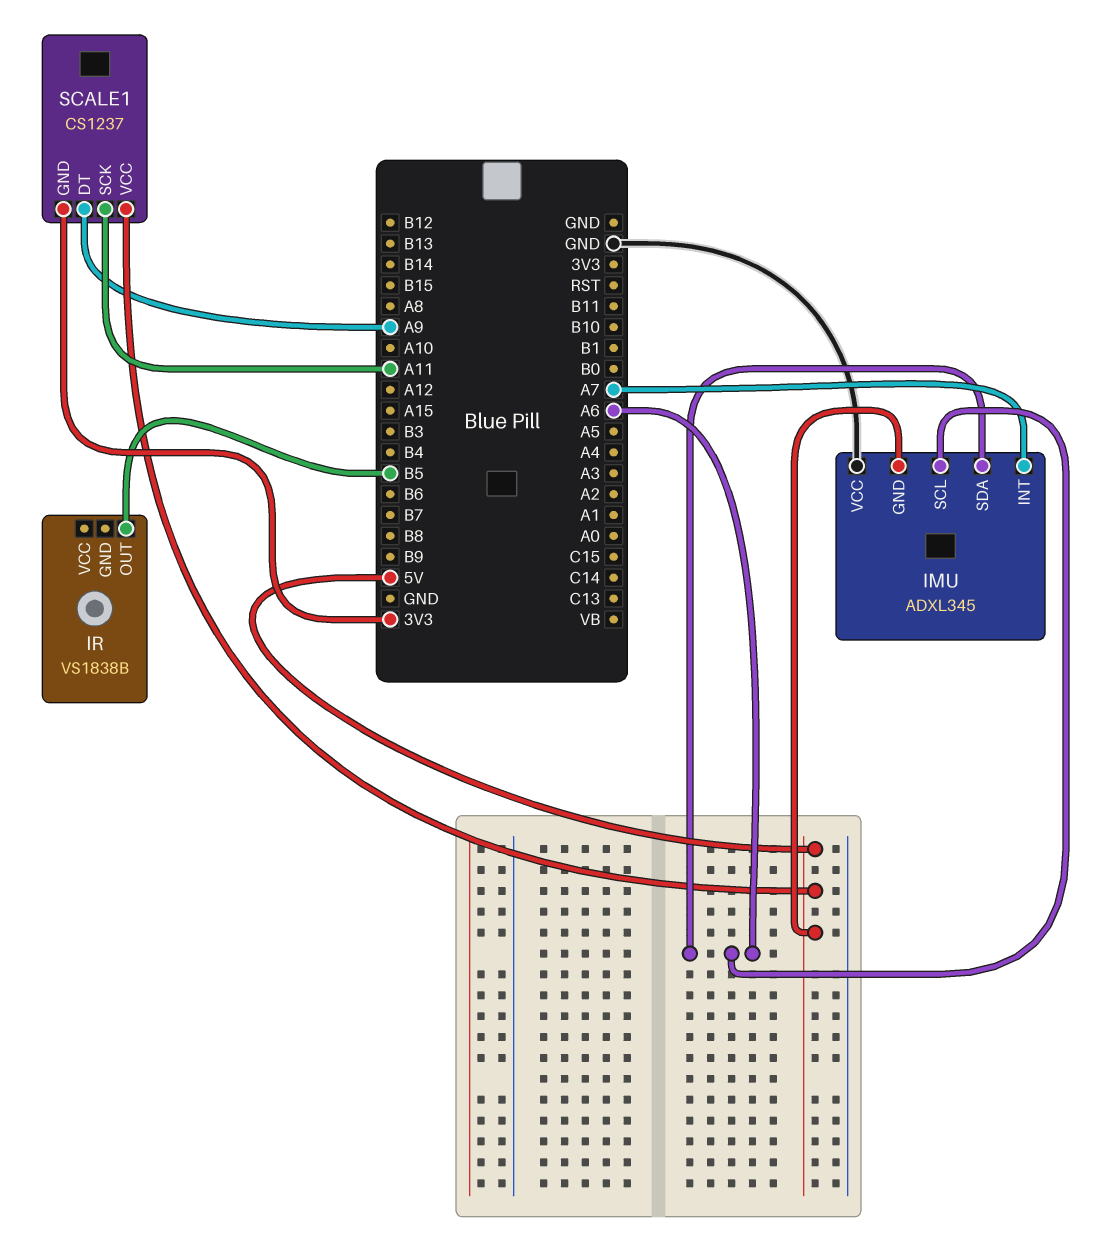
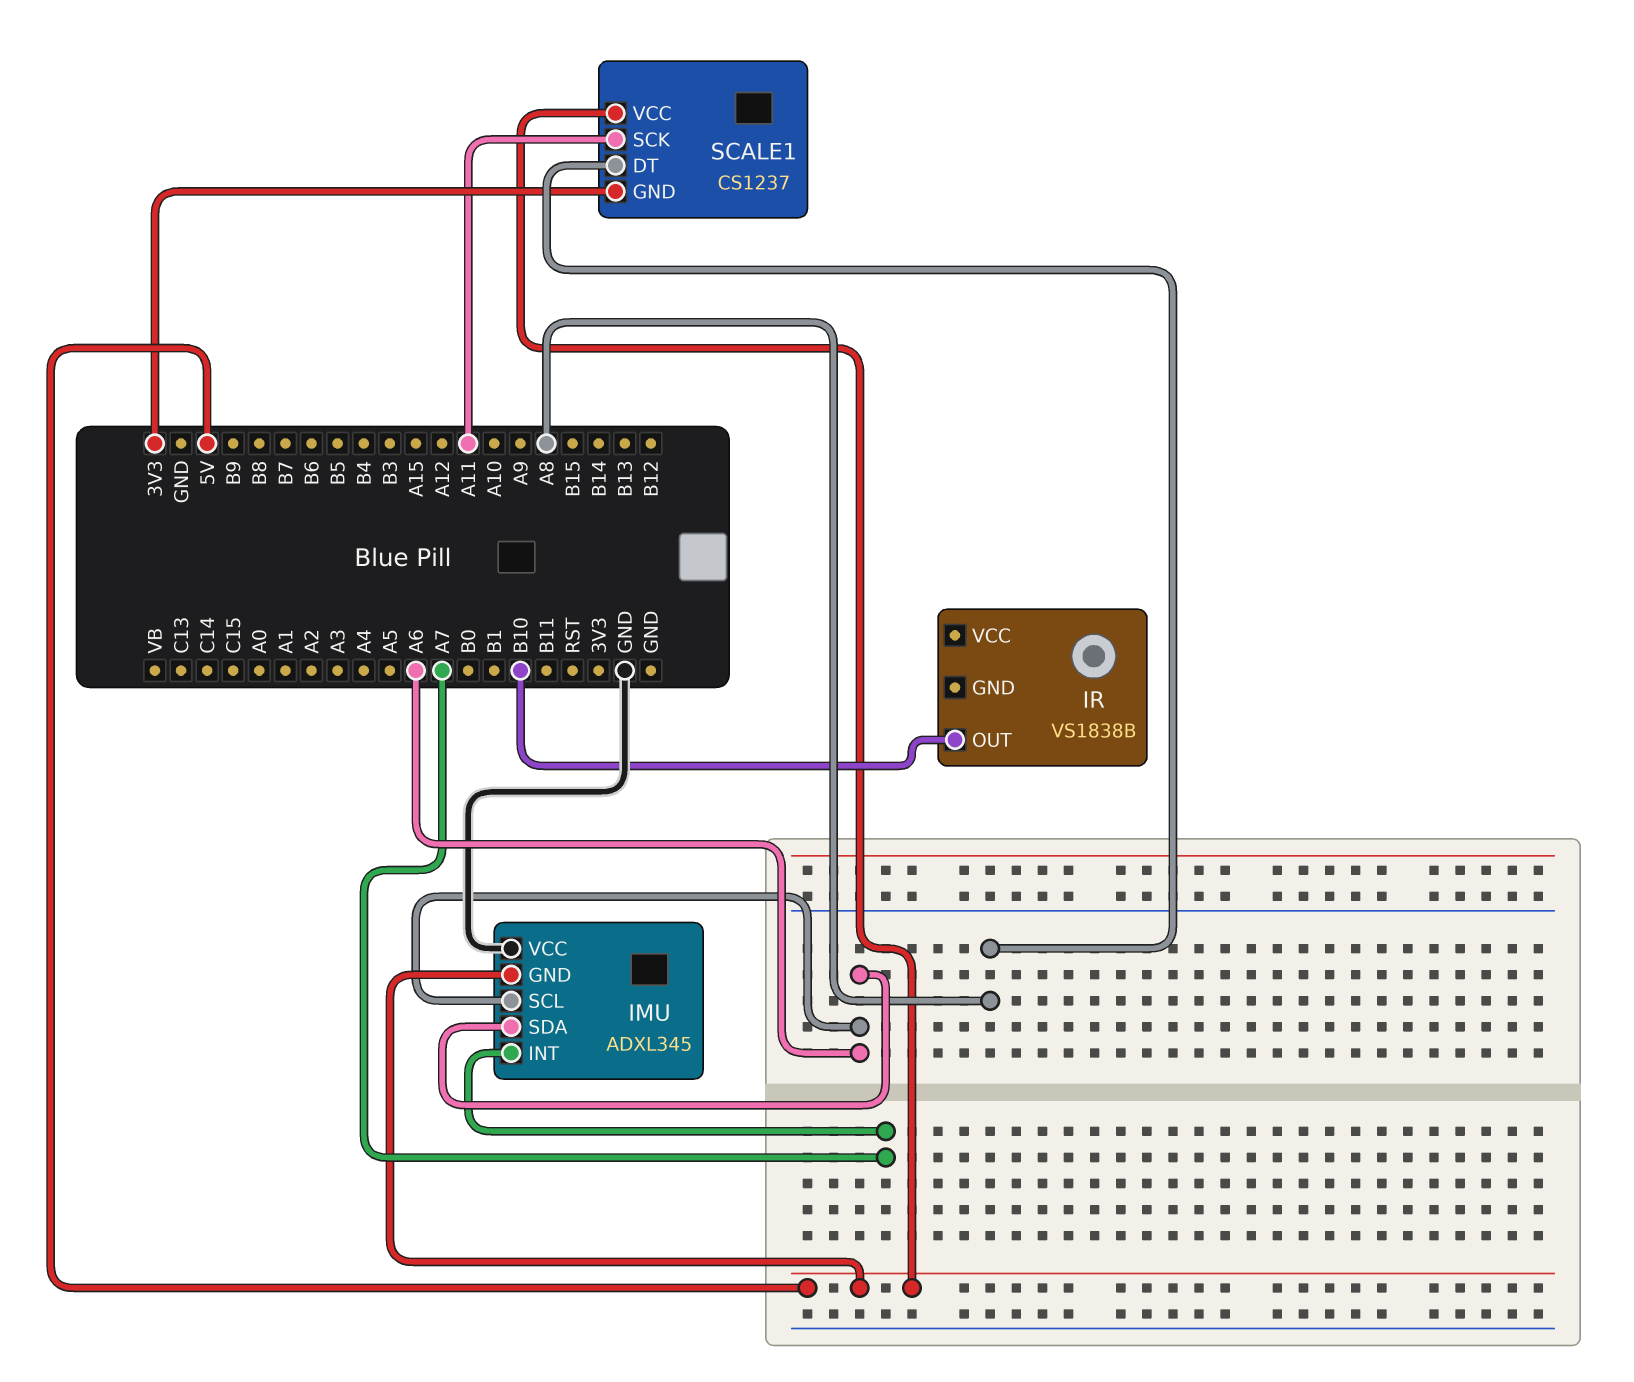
IR pin OUT: B5 -> B10
SCALE1 pin DT: A9 -> A8

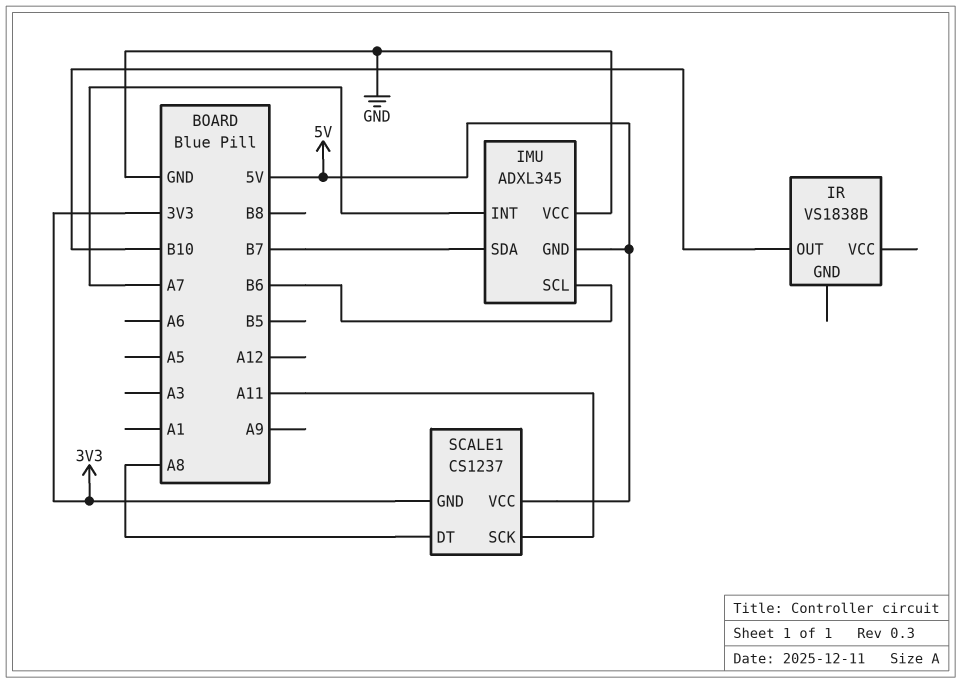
IMU pin SCL: A6 -> B6
IMU pin SDA: A6 -> B7

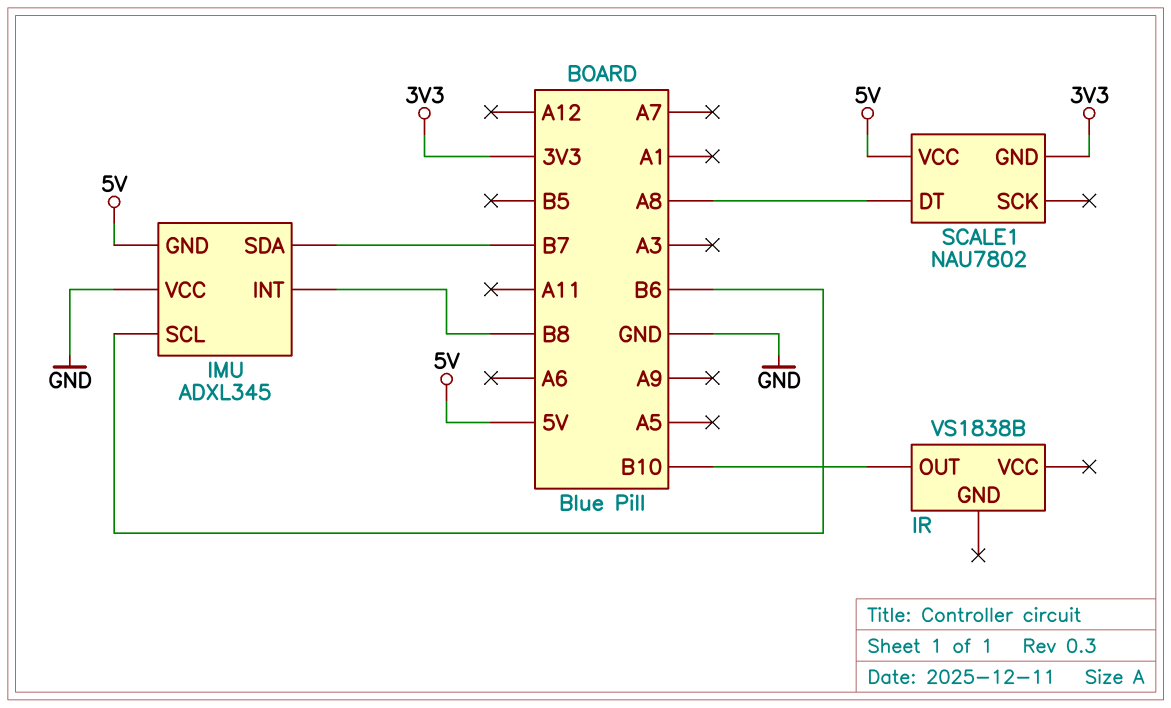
IMU pin INT: A7 -> B8
SCALE1: CS1237 -> NAU7802
SCALE1 pin SCK: A11 -> none

